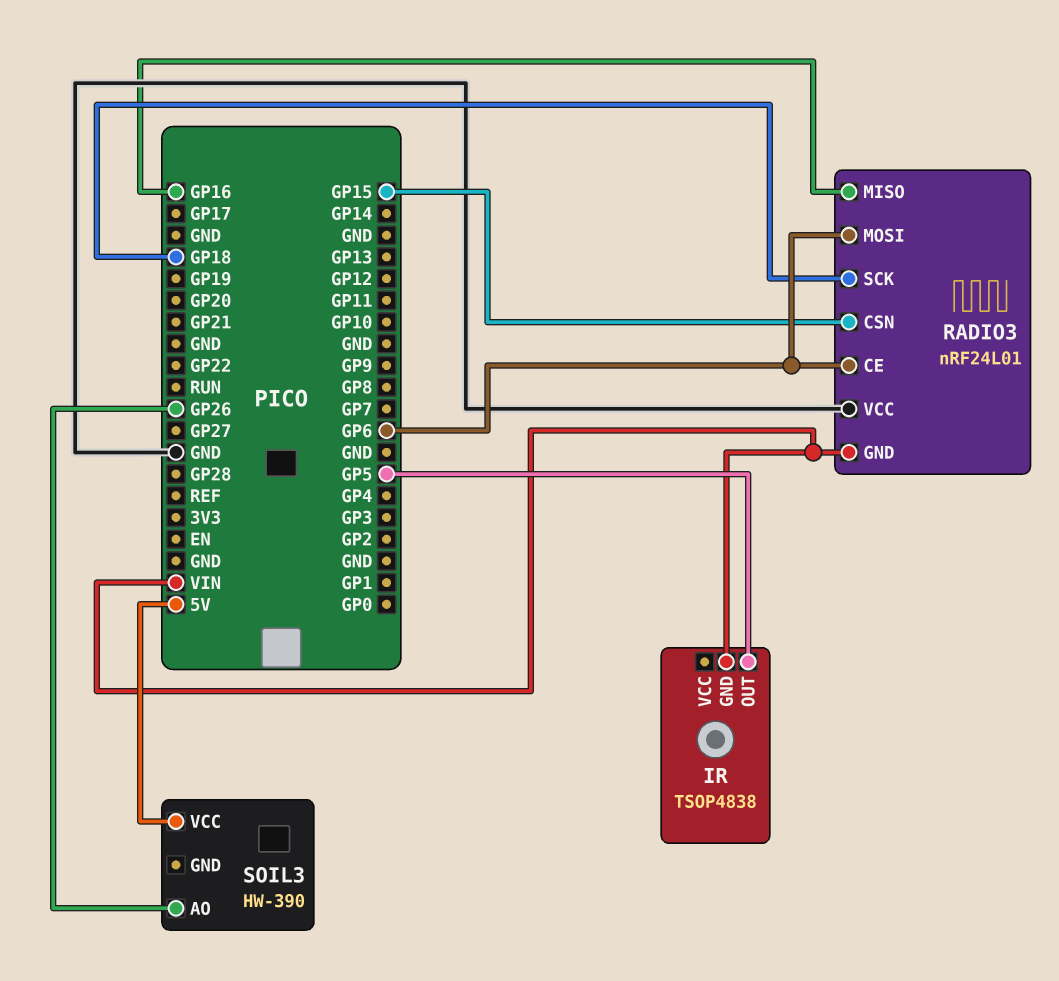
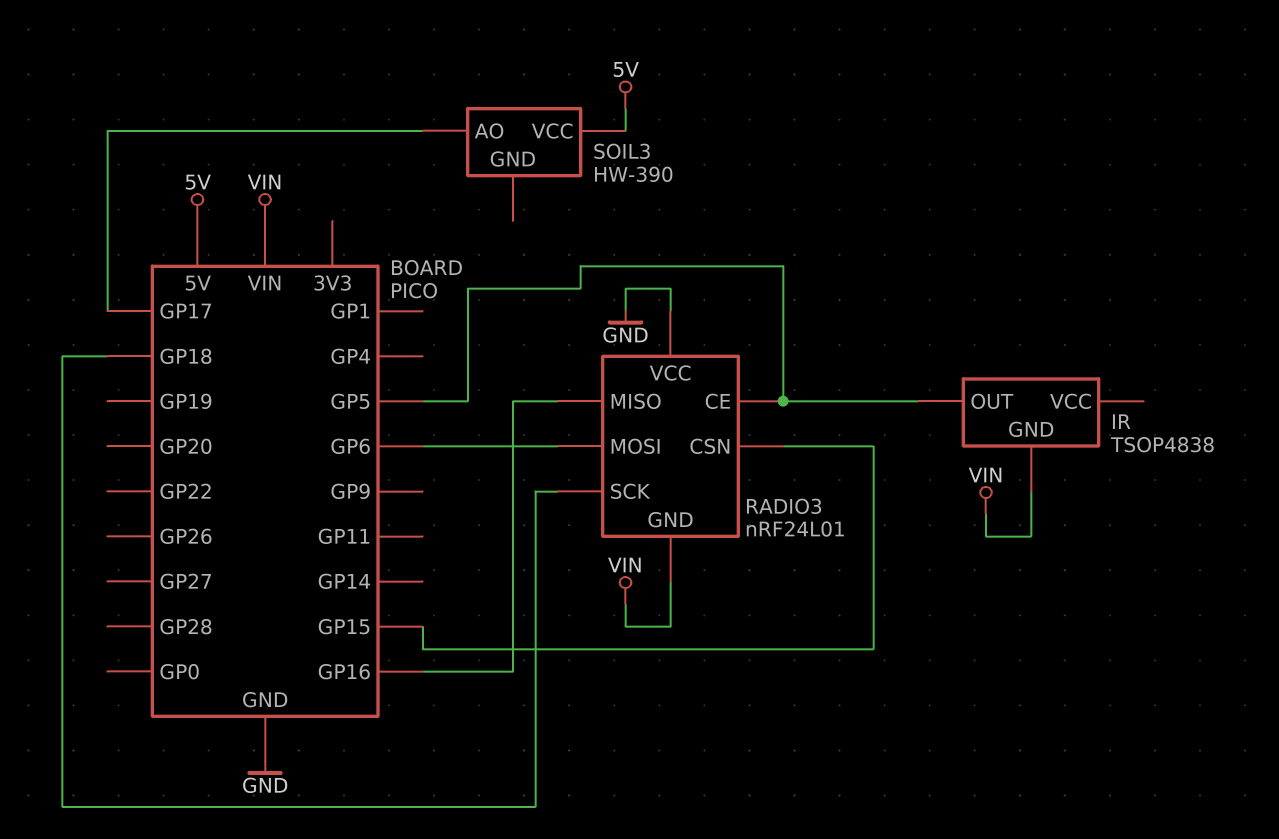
RADIO3 pin CE: GP6 -> GP5
SOIL3 pin AO: GP26 -> GP17

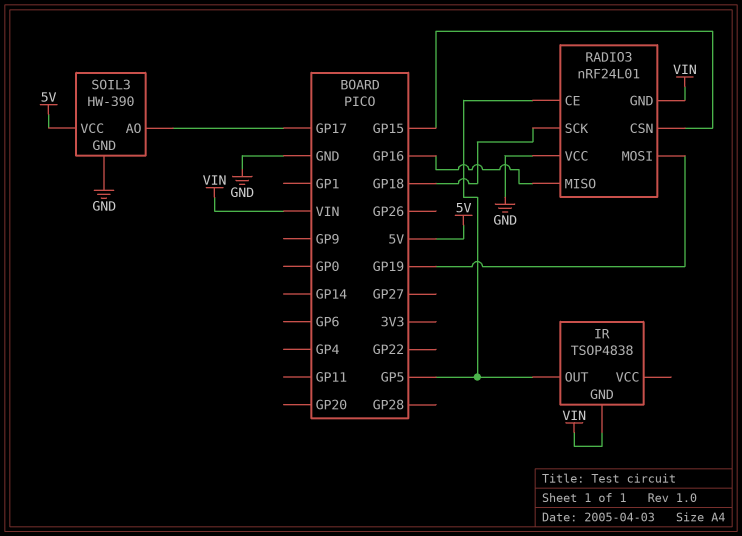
RADIO3 pin MOSI: GP6 -> GP19
SOIL3 pin GND: none -> GND

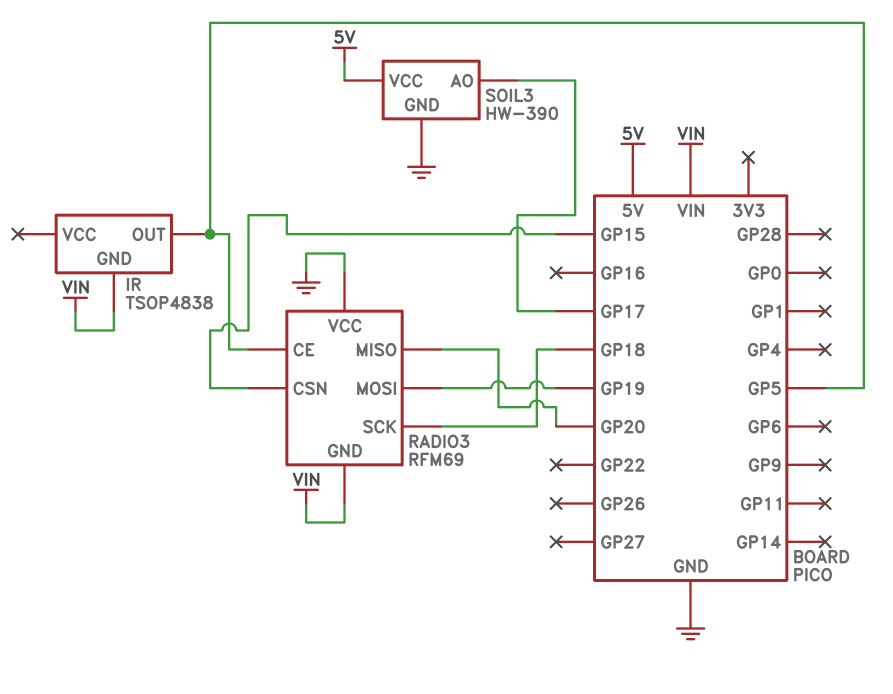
RADIO3: nRF24L01 -> RFM69
RADIO3 pin MISO: GP16 -> GP20

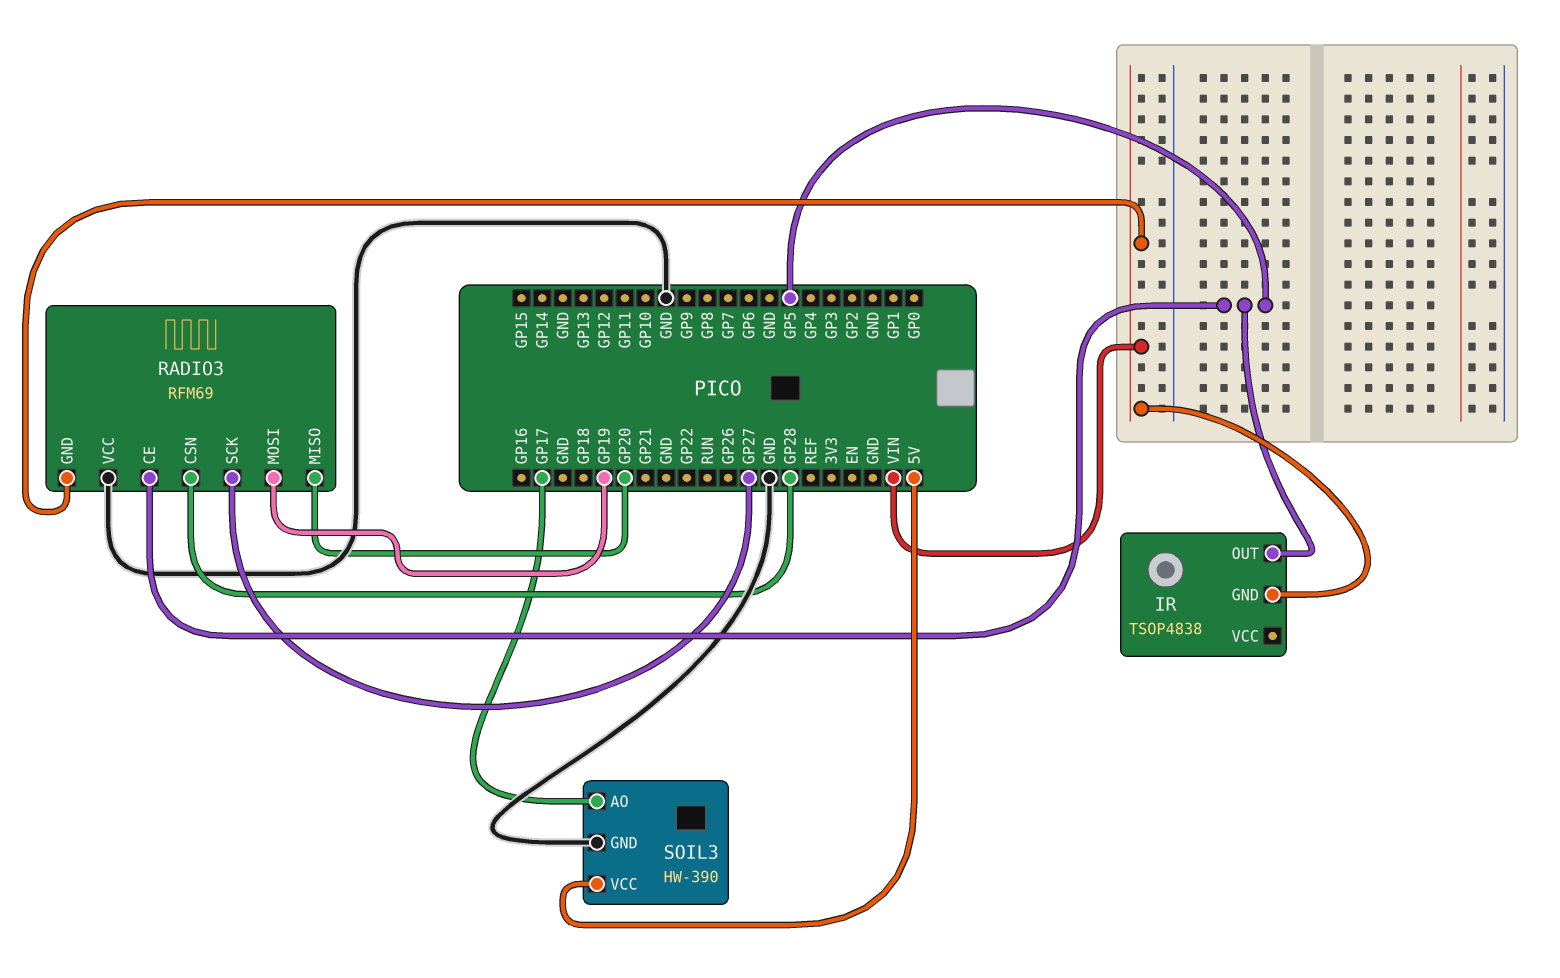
RADIO3 pin CSN: GP15 -> GP28
RADIO3 pin SCK: GP18 -> GP27

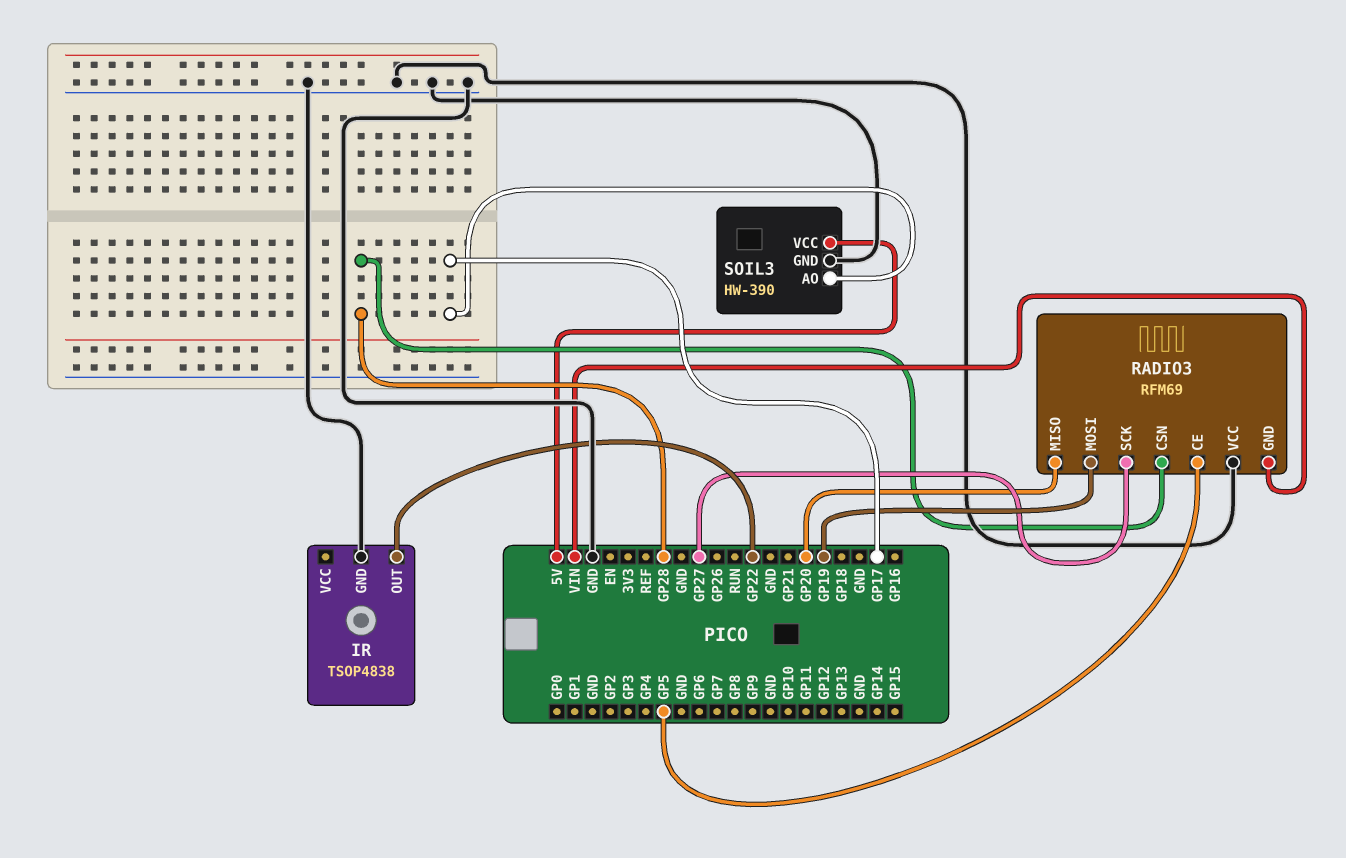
IR pin GND: VIN -> GND
IR pin OUT: GP5 -> GP22

